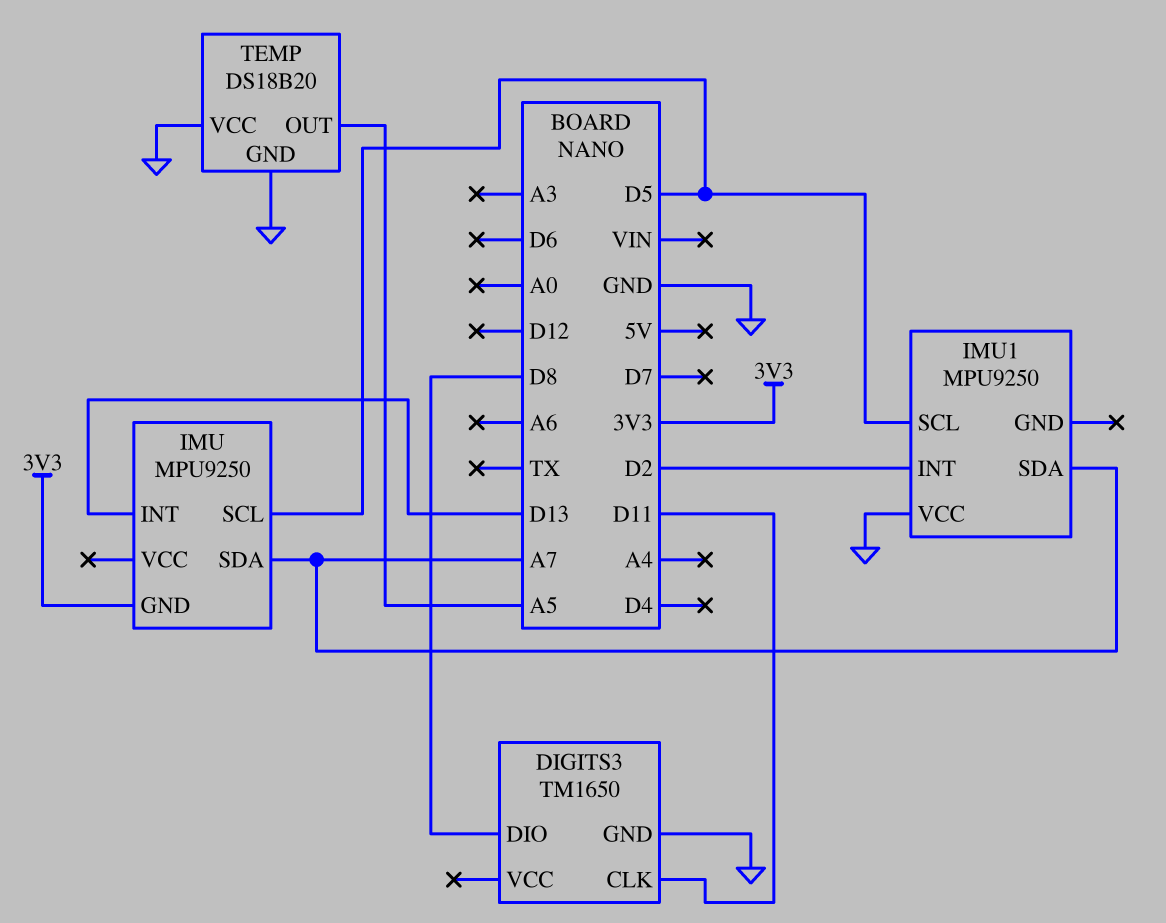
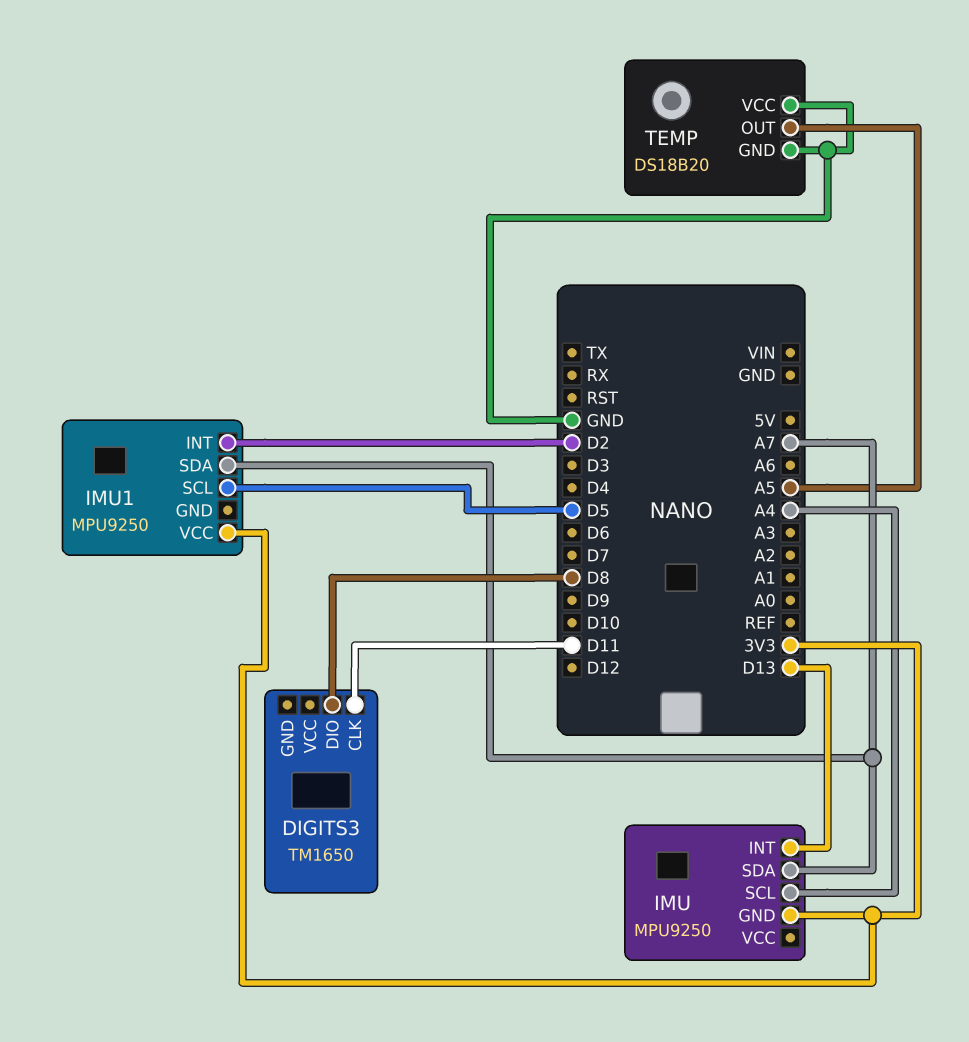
DIGITS3 pin GND: GND -> none
IMU pin SCL: D5 -> A4
IMU1 pin VCC: GND -> 3V3

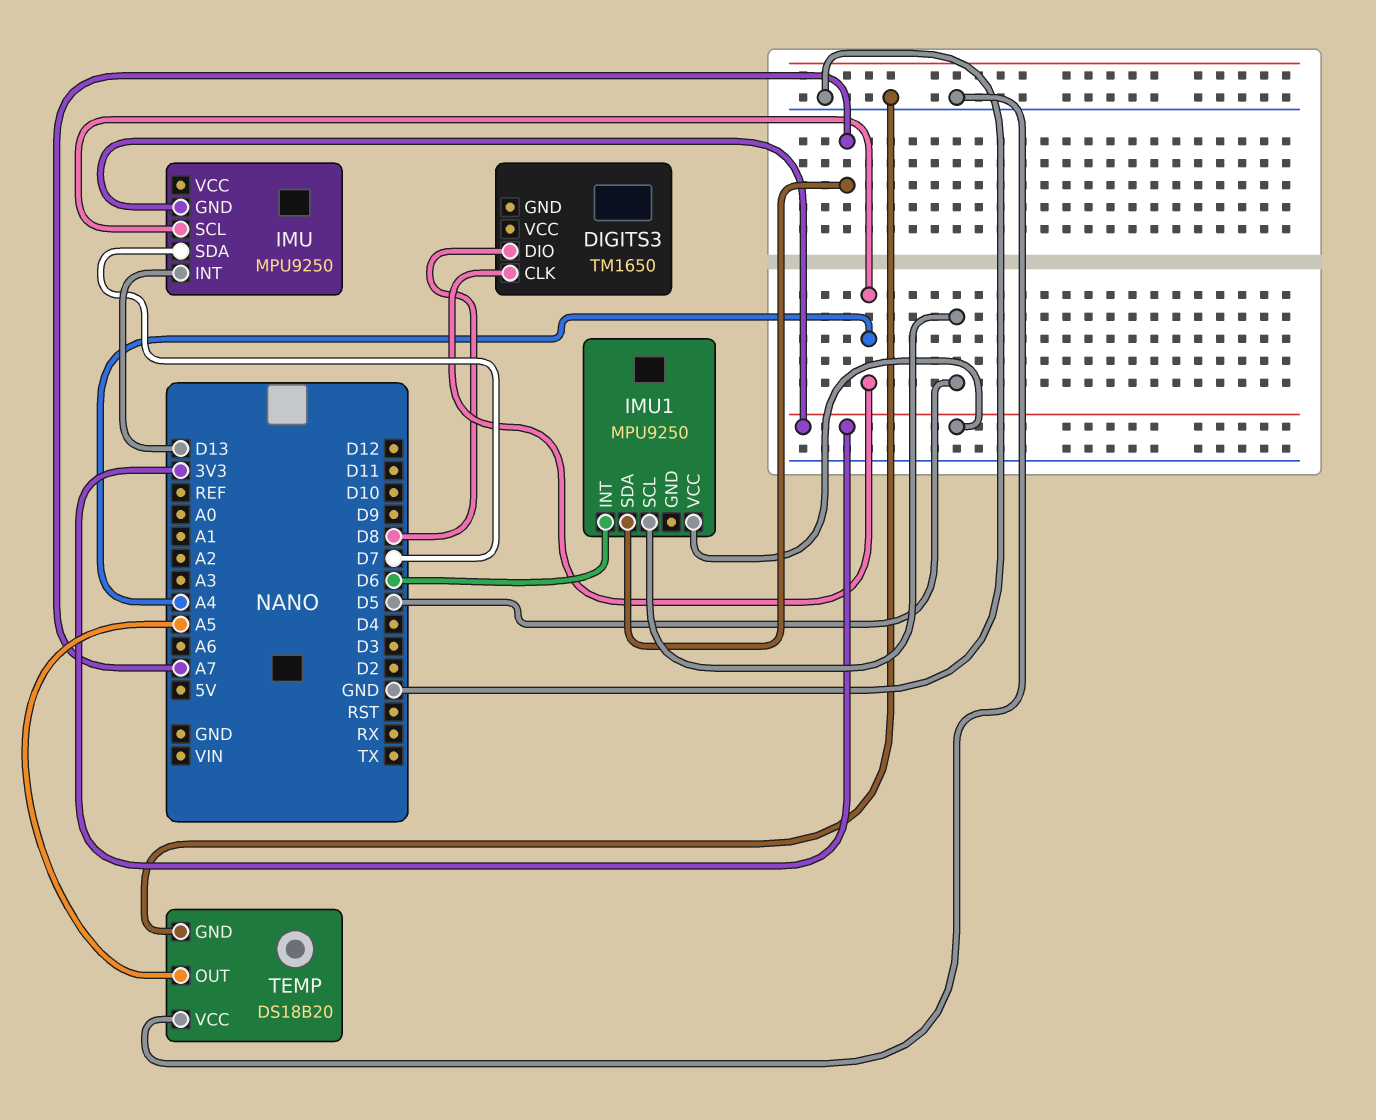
DIGITS3 pin CLK: D11 -> A4
IMU pin SDA: A7 -> D7
IMU1 pin INT: D2 -> D6

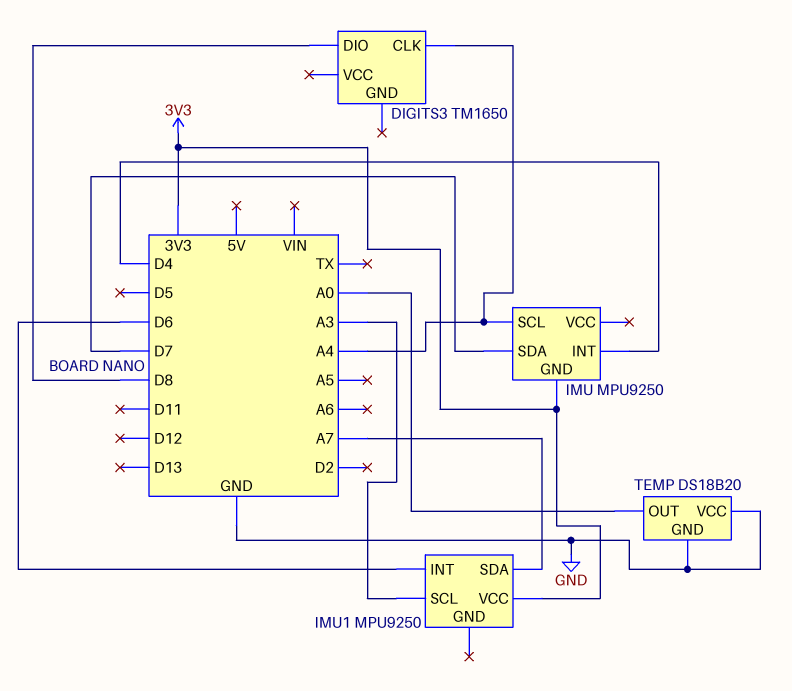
IMU pin INT: D13 -> D4
IMU1 pin SCL: D5 -> A3
TEMP pin OUT: A5 -> A0

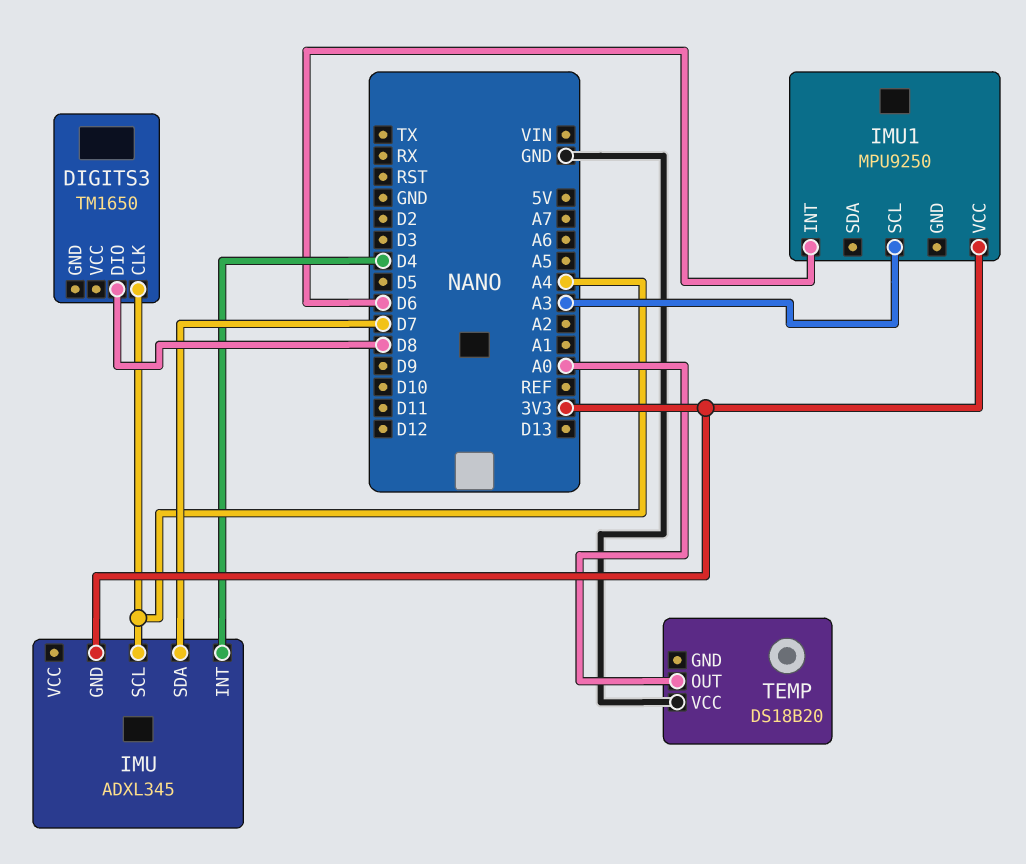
IMU: MPU9250 -> ADXL345
IMU1 pin SDA: A7 -> none
TEMP pin GND: GND -> none

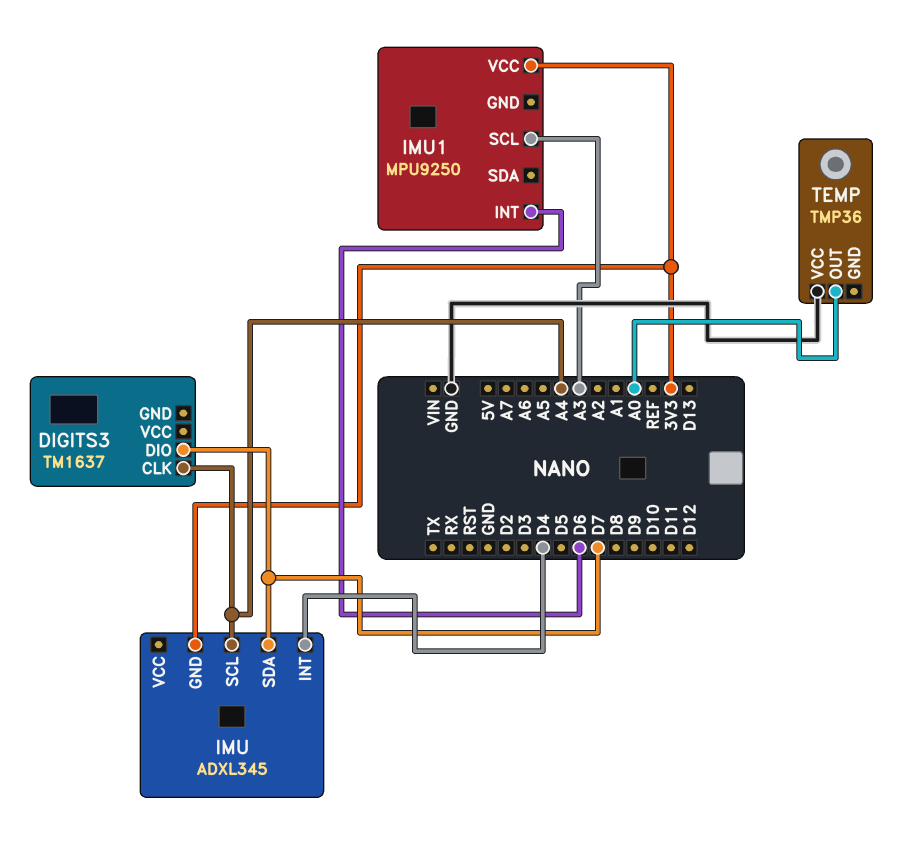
DIGITS3: TM1650 -> TM1637
DIGITS3 pin DIO: D8 -> D7
TEMP: DS18B20 -> TMP36

